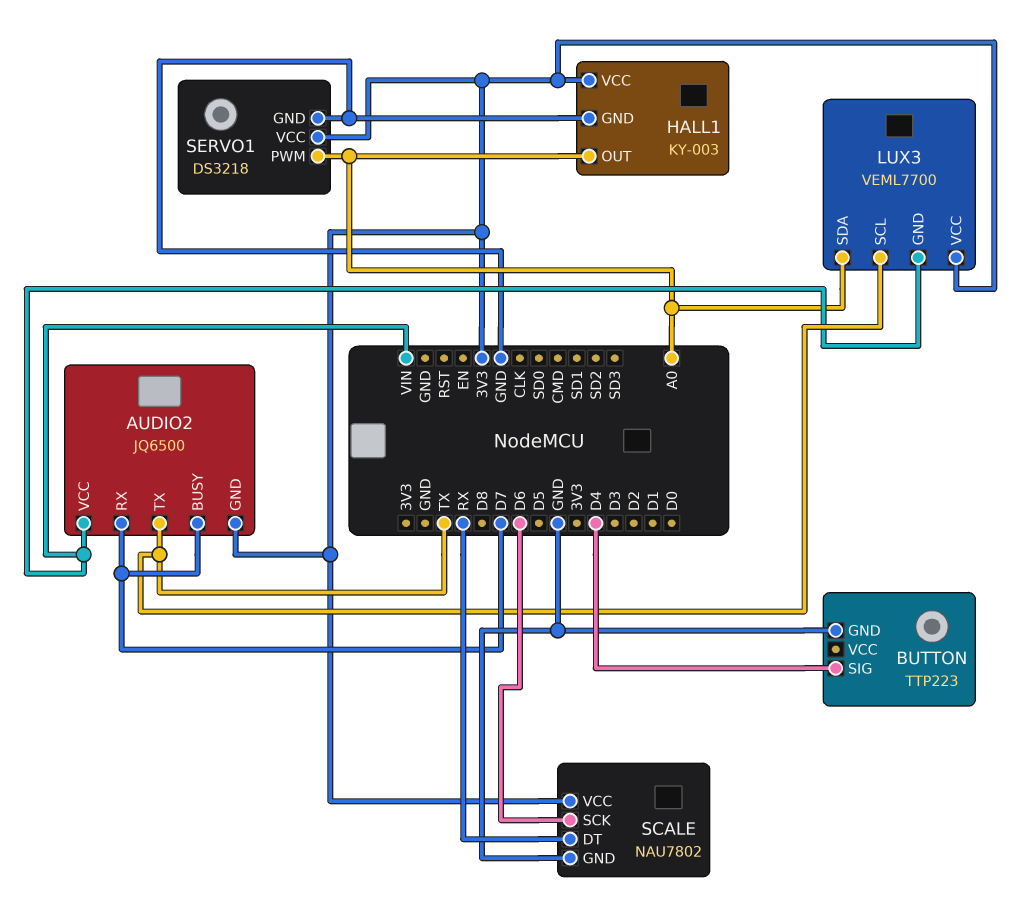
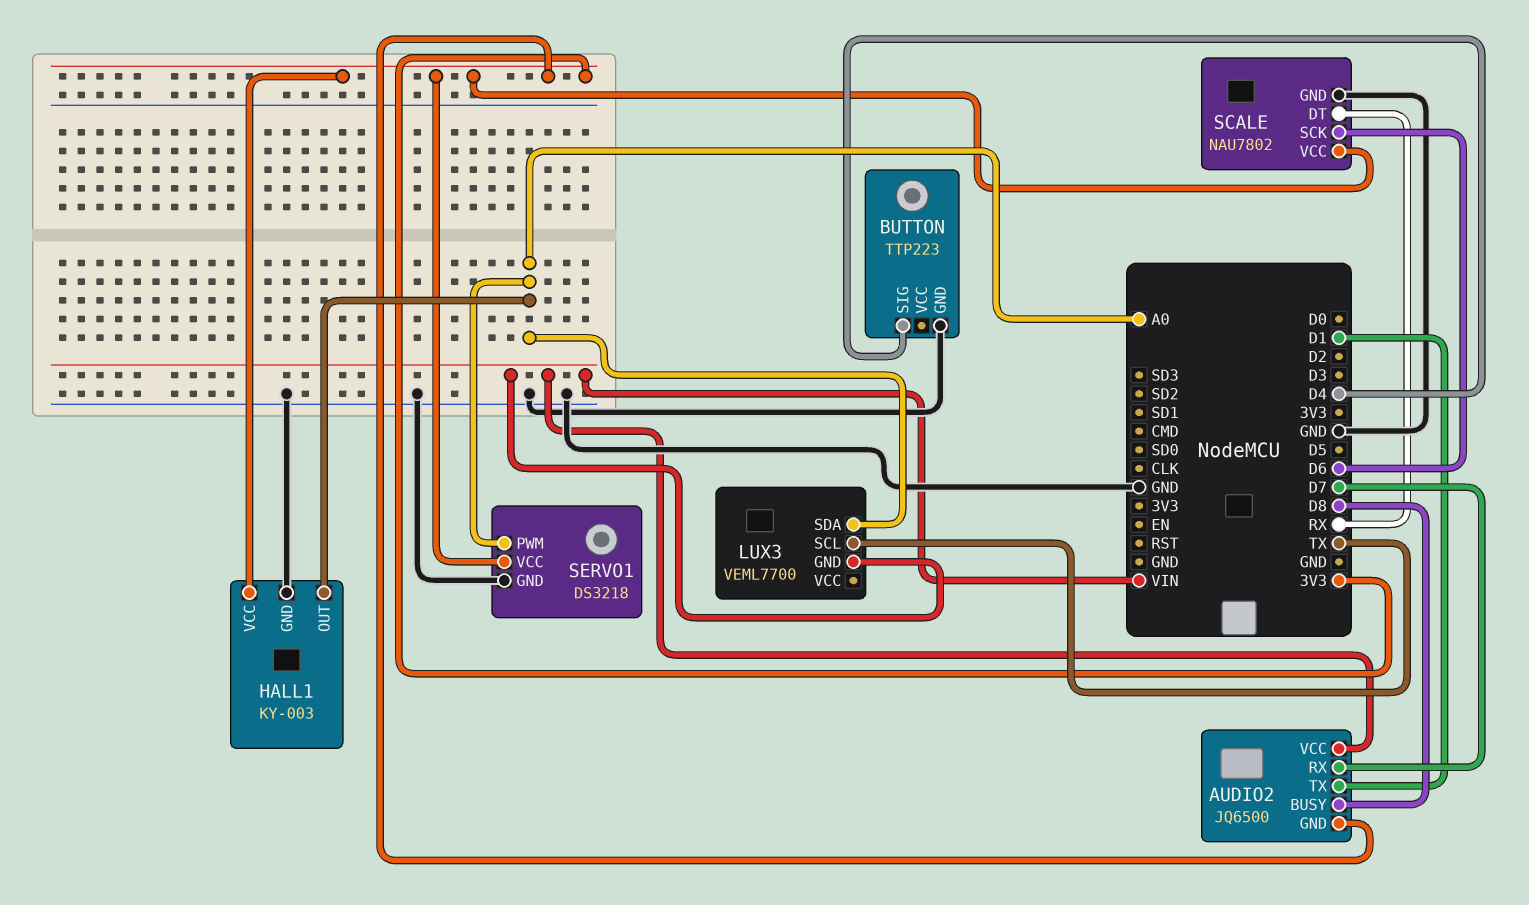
AUDIO2 pin BUSY: D7 -> D8
AUDIO2 pin TX: TX -> D1
LUX3 pin VCC: 3V3 -> none

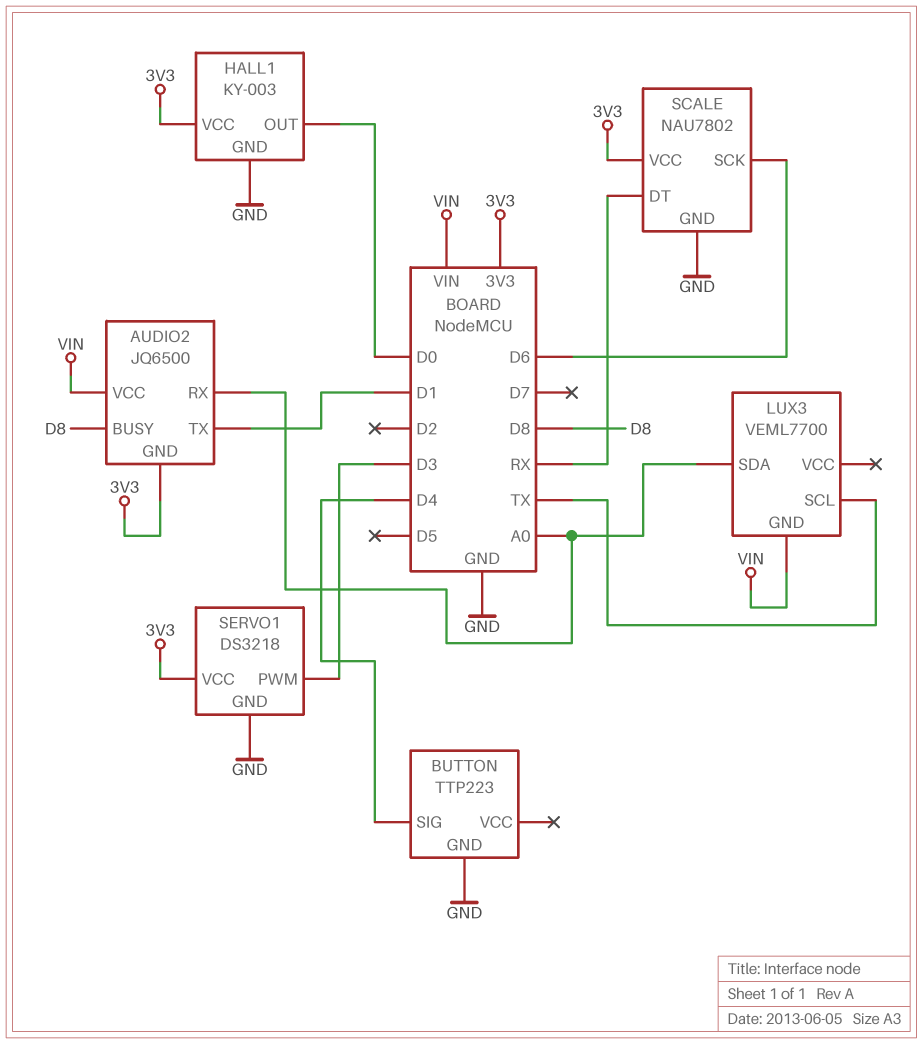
AUDIO2 pin RX: D7 -> A0
HALL1 pin OUT: A0 -> D0
SERVO1 pin PWM: A0 -> D3

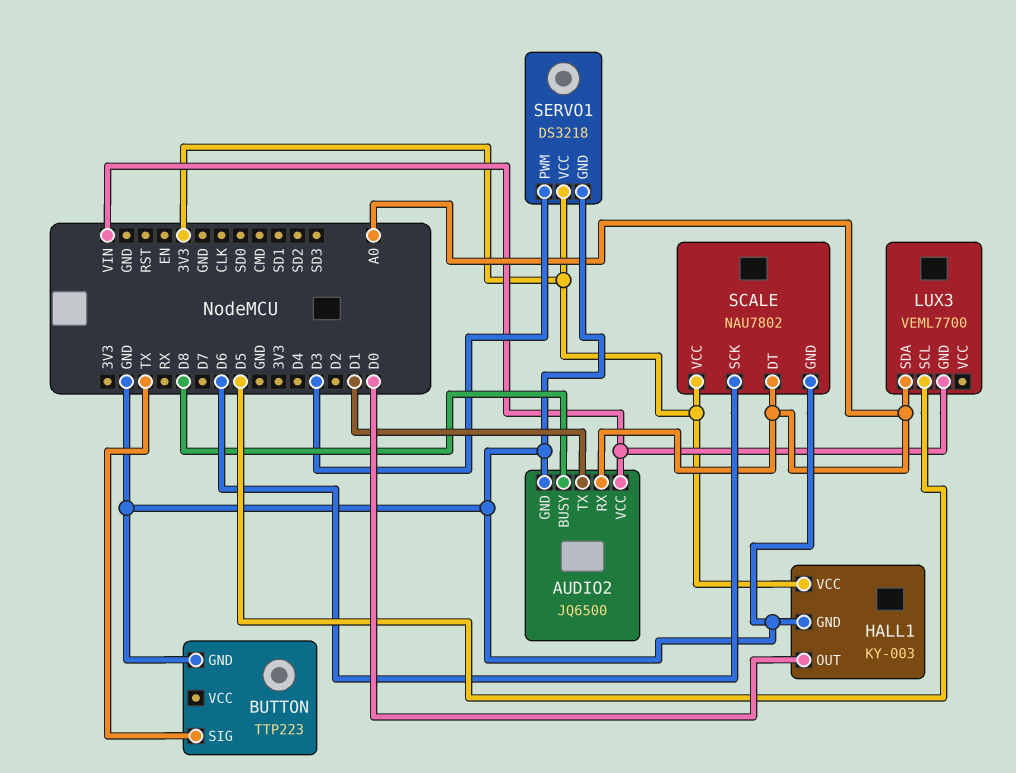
AUDIO2 pin GND: 3V3 -> GND
BUTTON pin SIG: D4 -> TX
LUX3 pin SCL: TX -> D5
SCALE pin DT: RX -> A0

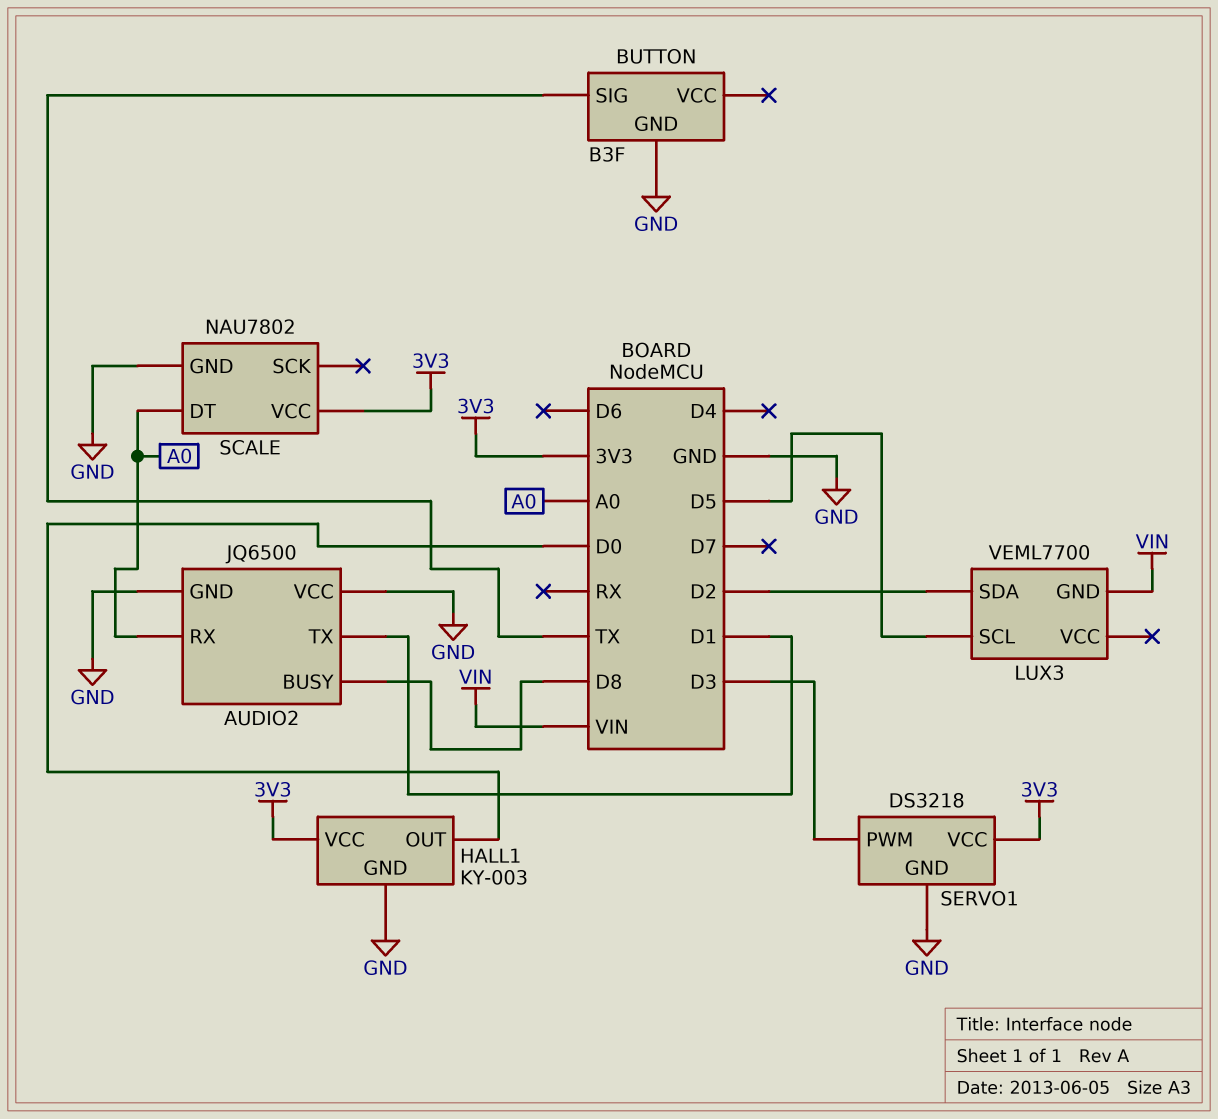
AUDIO2 pin VCC: VIN -> GND
BUTTON: TTP223 -> B3F
LUX3 pin SDA: A0 -> D2
SCALE pin SCK: D6 -> none

